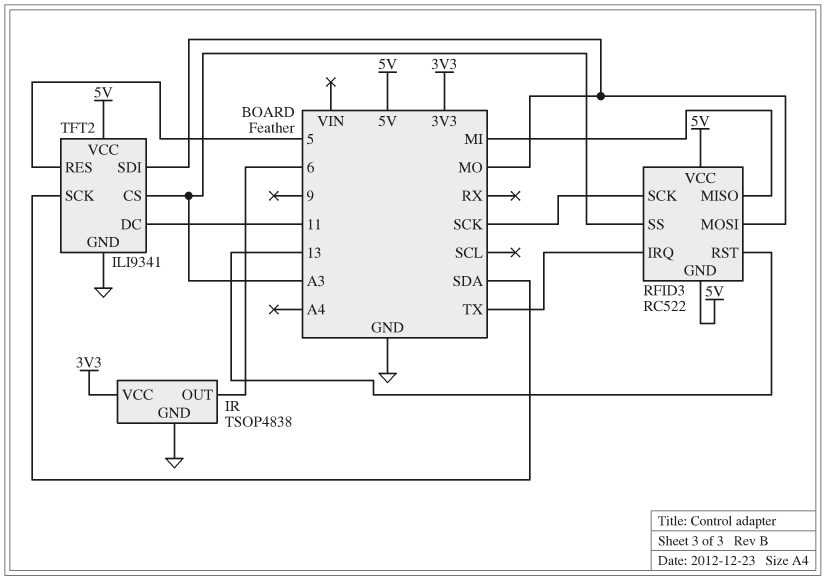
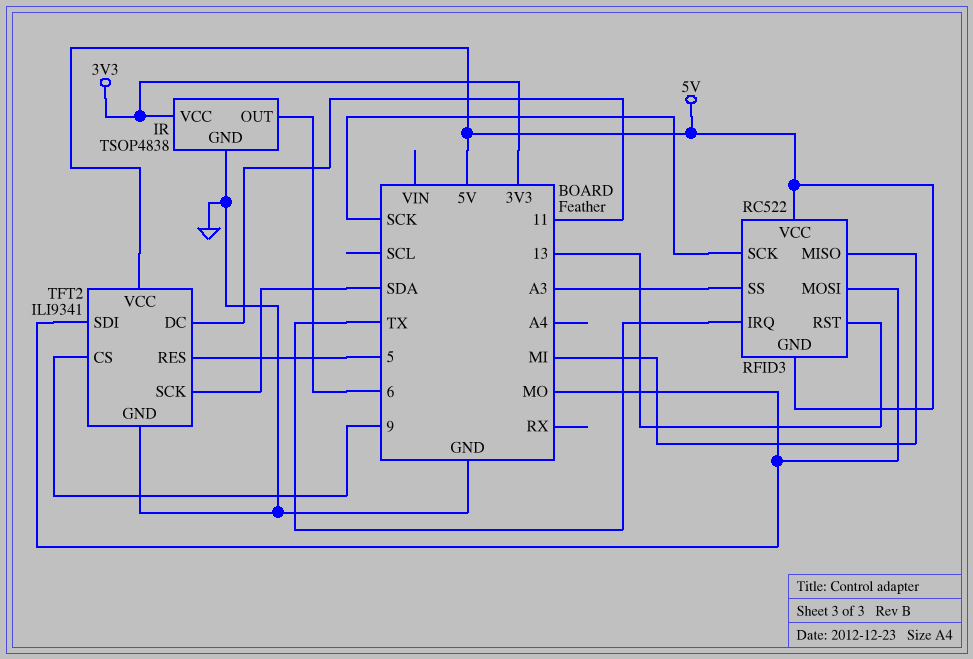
TFT2 pin CS: A3 -> 9

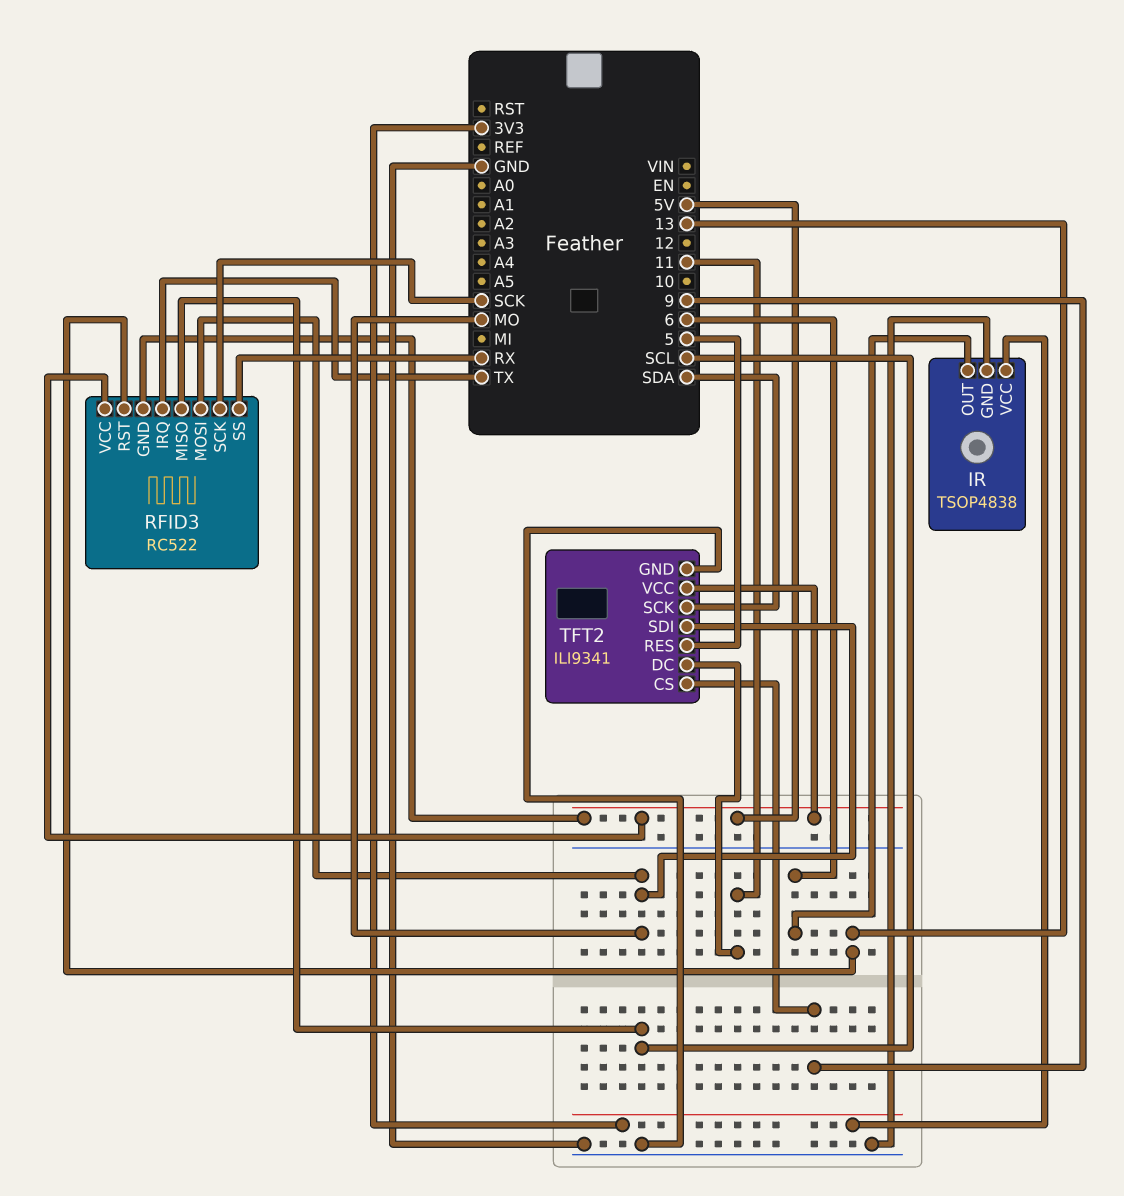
RFID3 pin MISO: MI -> SCL
RFID3 pin SS: A3 -> RX

